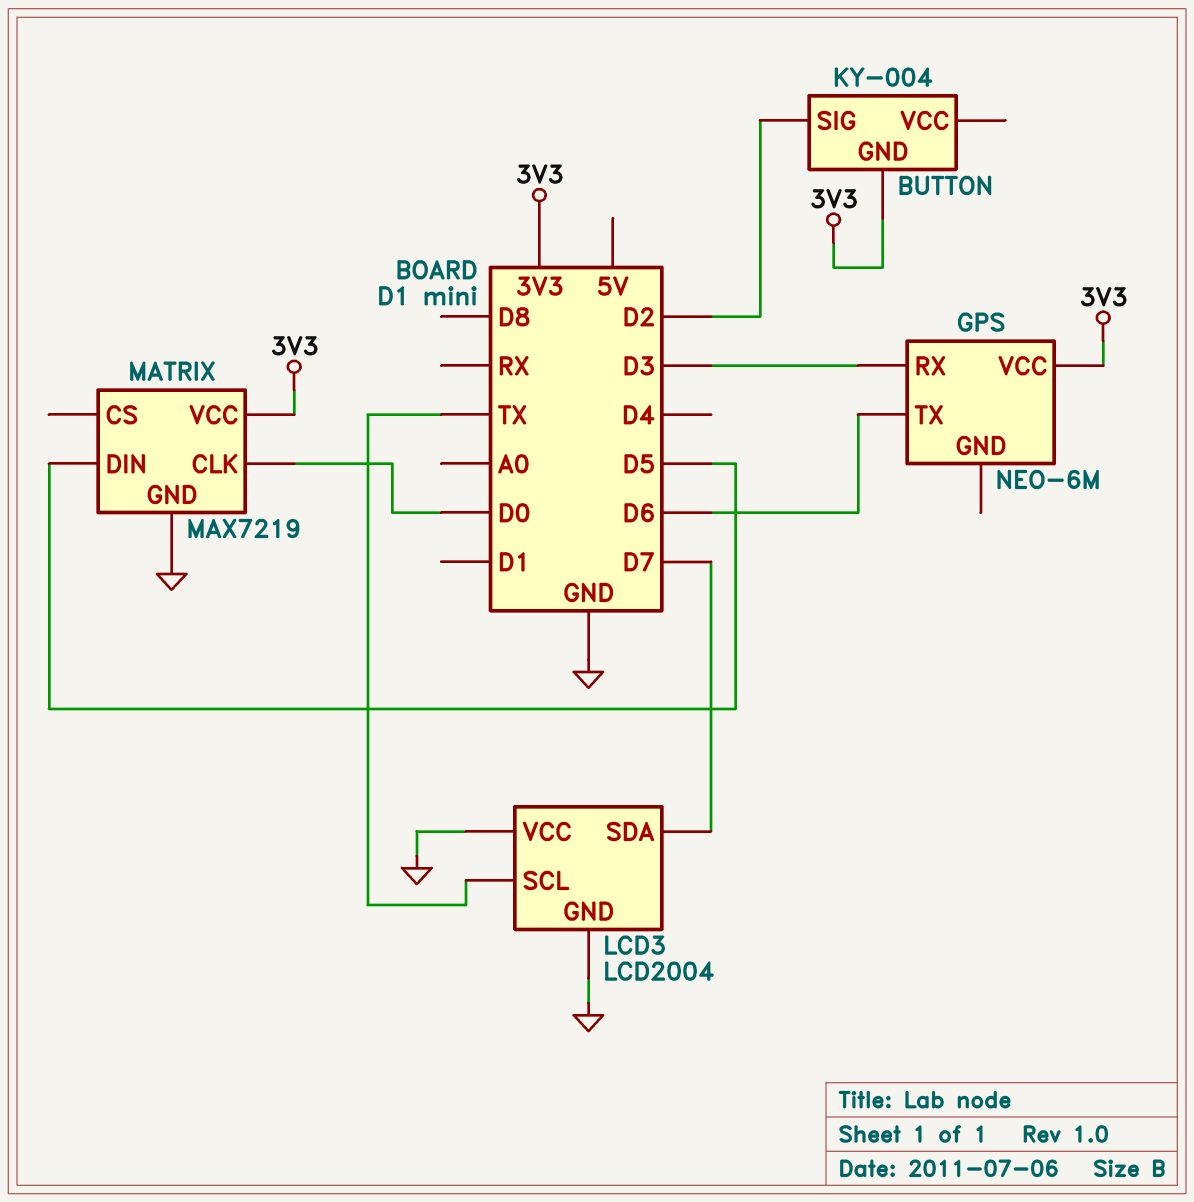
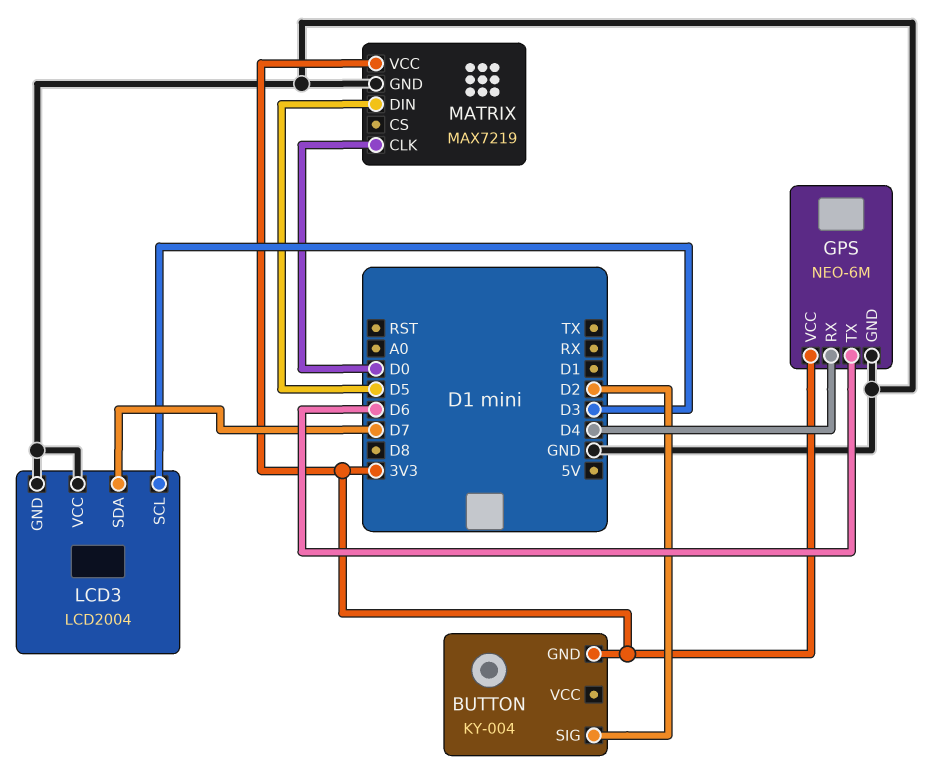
GPS pin GND: none -> GND
GPS pin RX: D3 -> D4
LCD3 pin SCL: TX -> D3

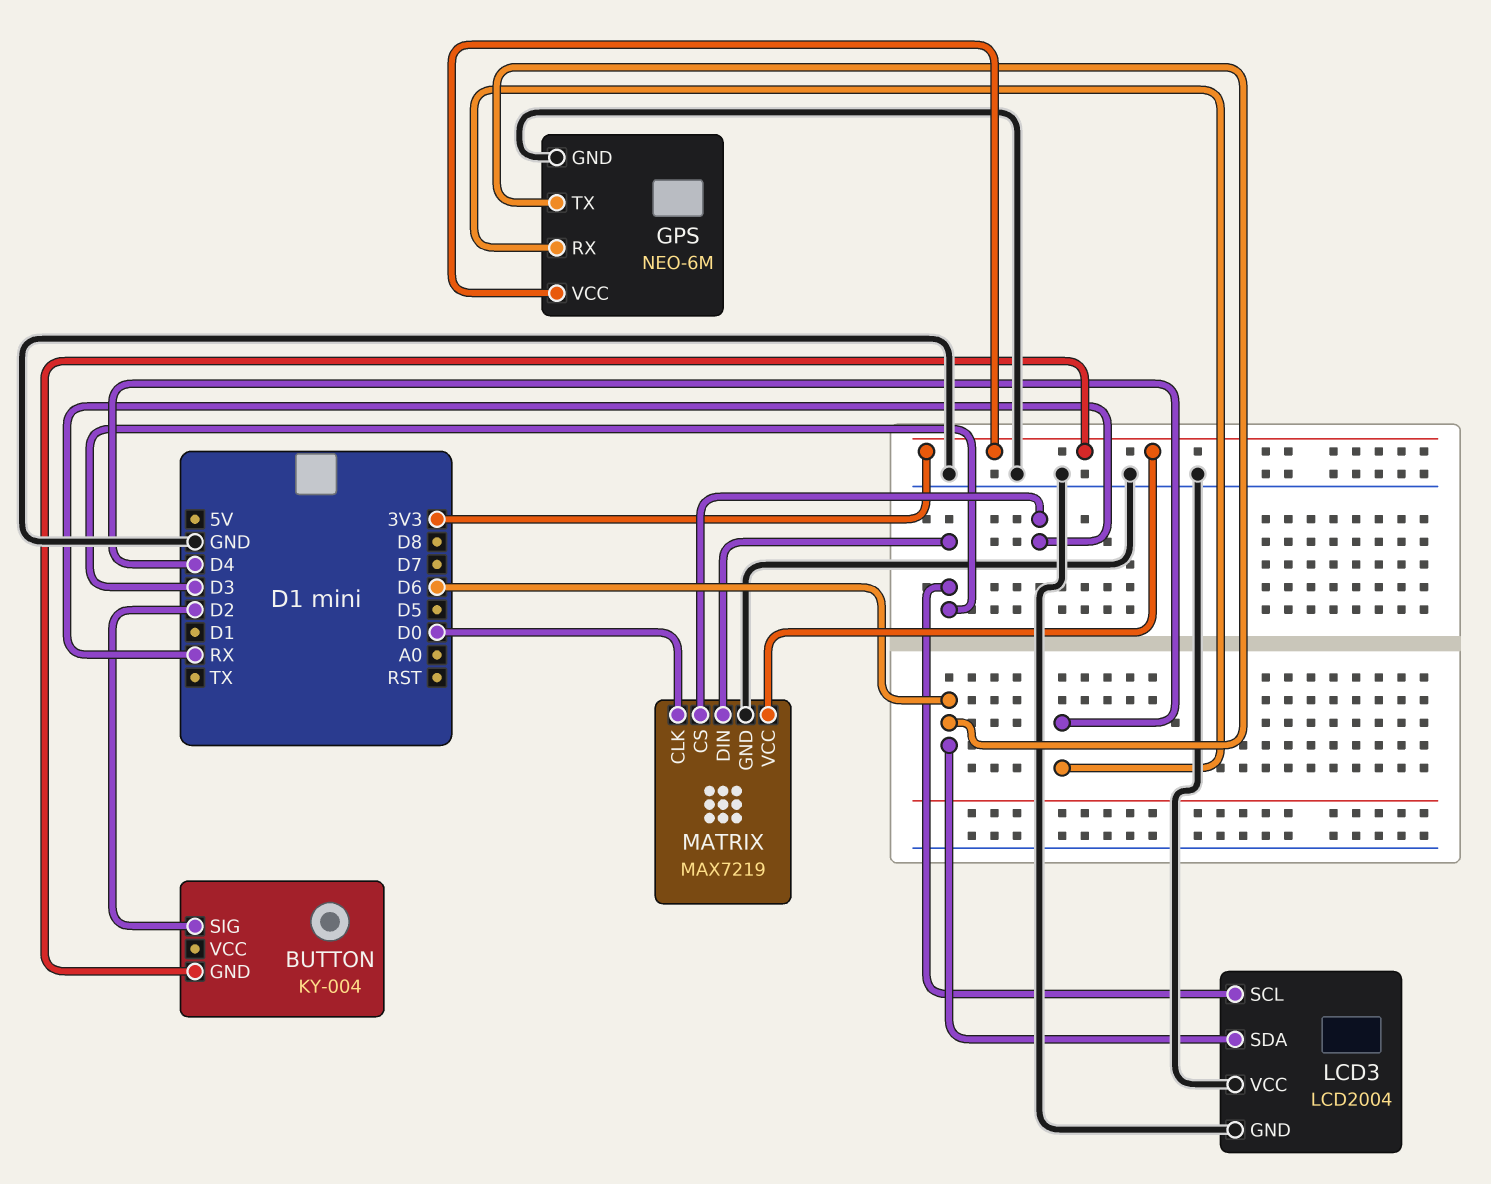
LCD3 pin SDA: D7 -> D6
MATRIX pin CS: none -> RX
MATRIX pin DIN: D5 -> D3

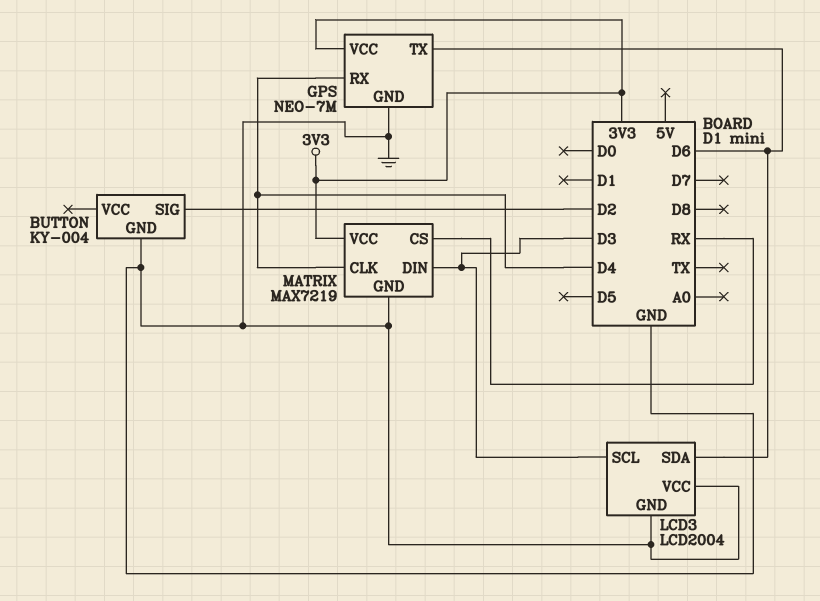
BUTTON pin GND: 3V3 -> GND
GPS: NEO-6M -> NEO-7M
MATRIX pin CLK: D0 -> D4

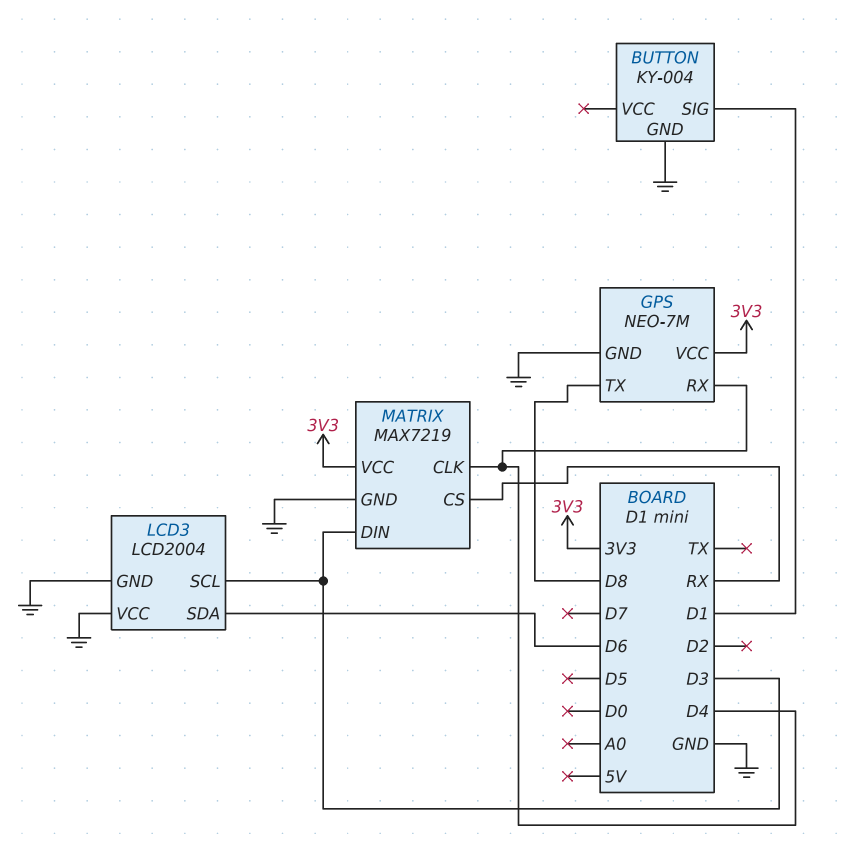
BUTTON pin SIG: D2 -> D1
GPS pin TX: D6 -> D8

